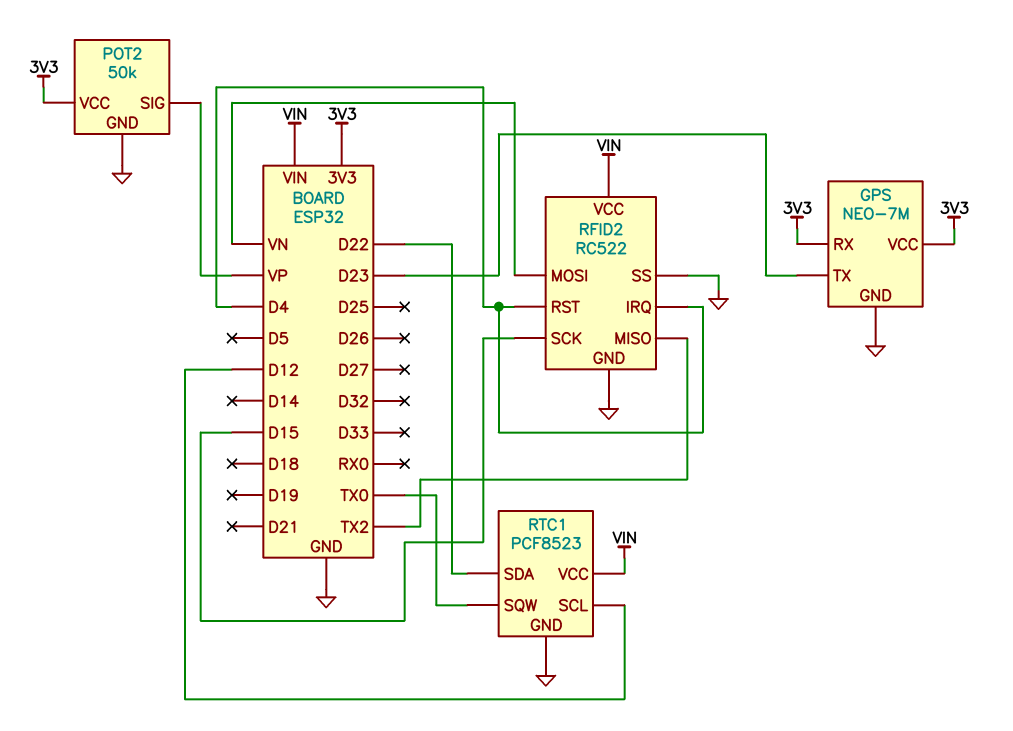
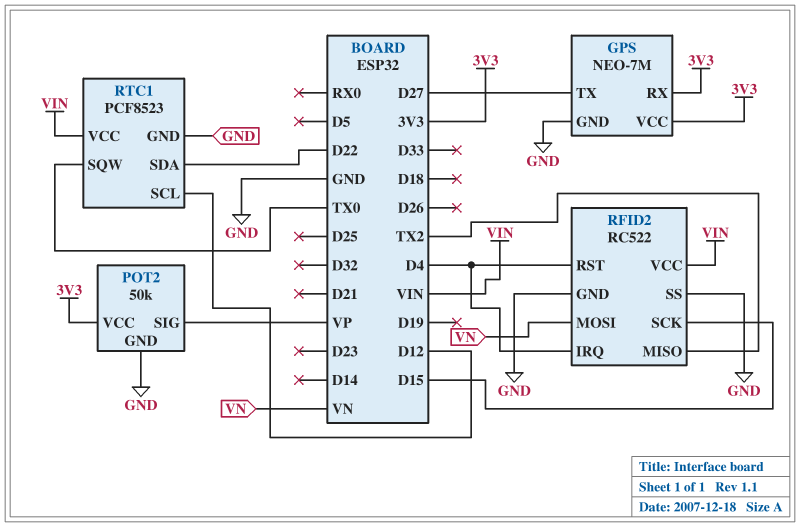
GPS pin TX: D23 -> D27

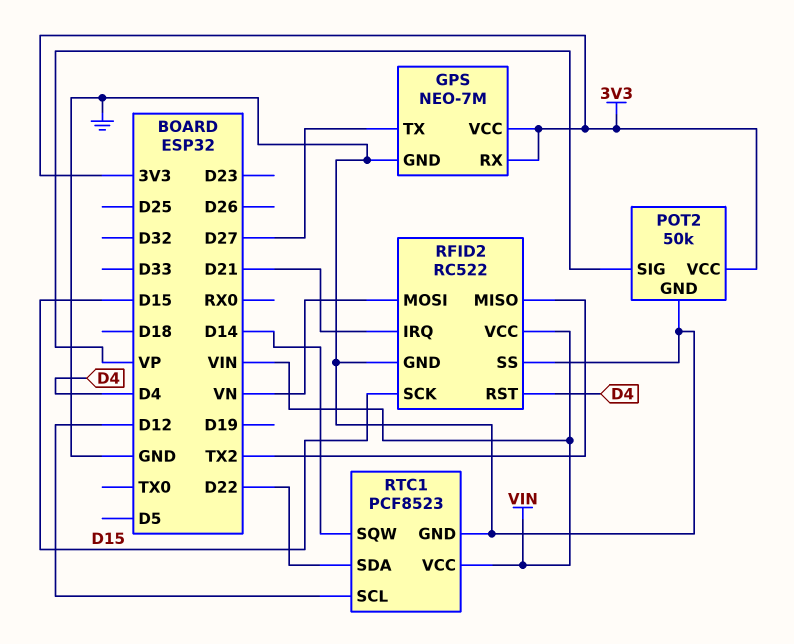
RFID2 pin IRQ: D4 -> D21
RTC1 pin SQW: TX0 -> D14

